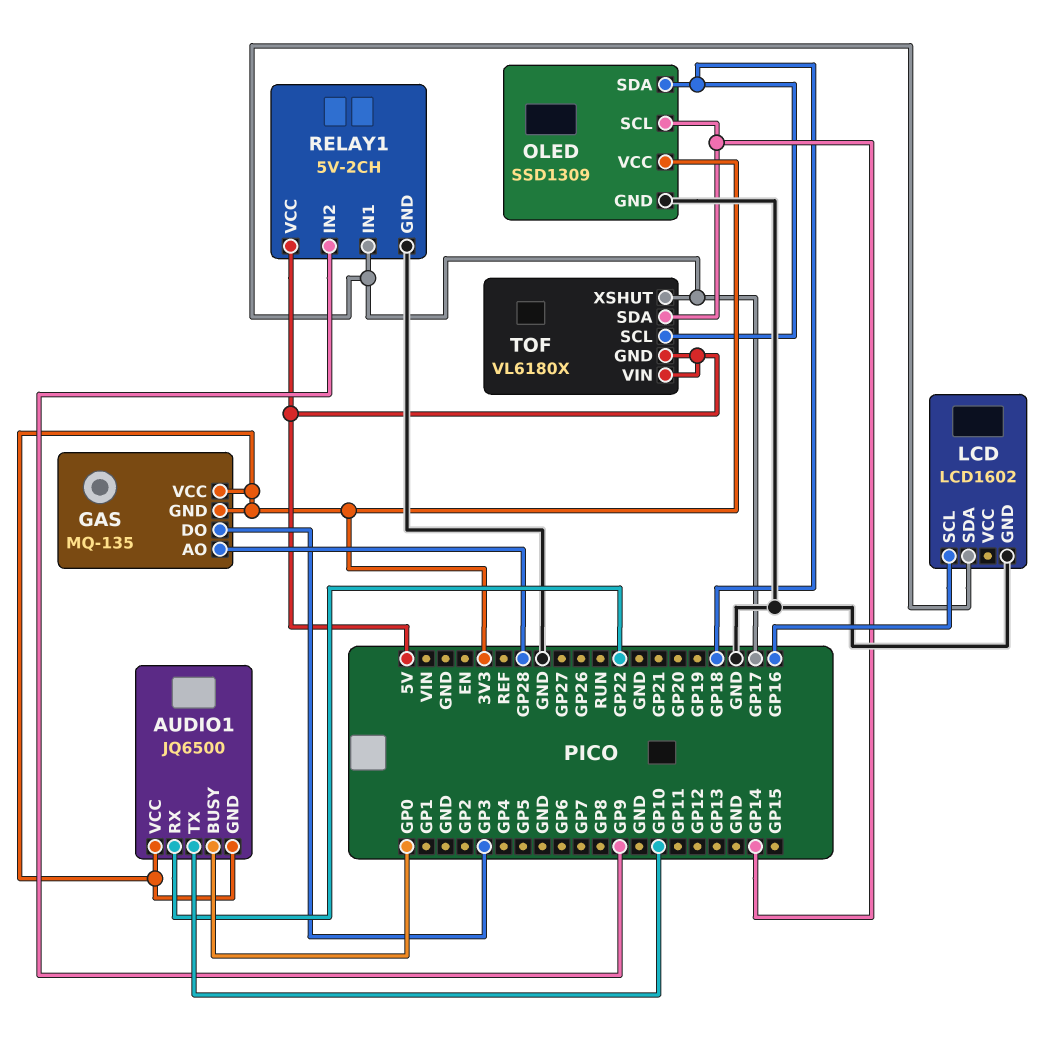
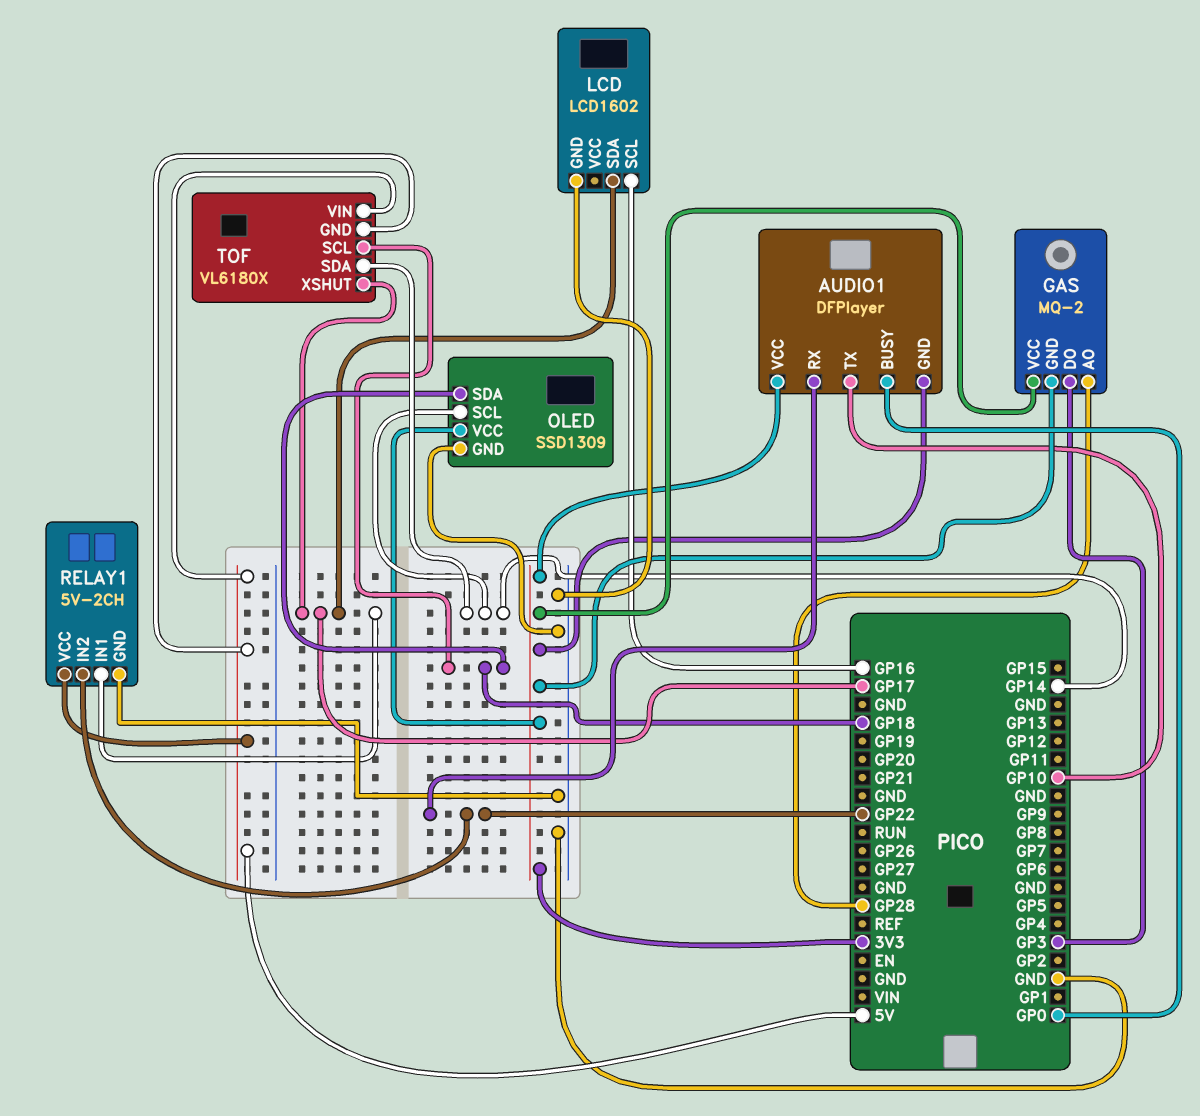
AUDIO1: JQ6500 -> DFPlayer
GAS: MQ-135 -> MQ-2
RELAY1 pin IN2: GP9 -> GP22

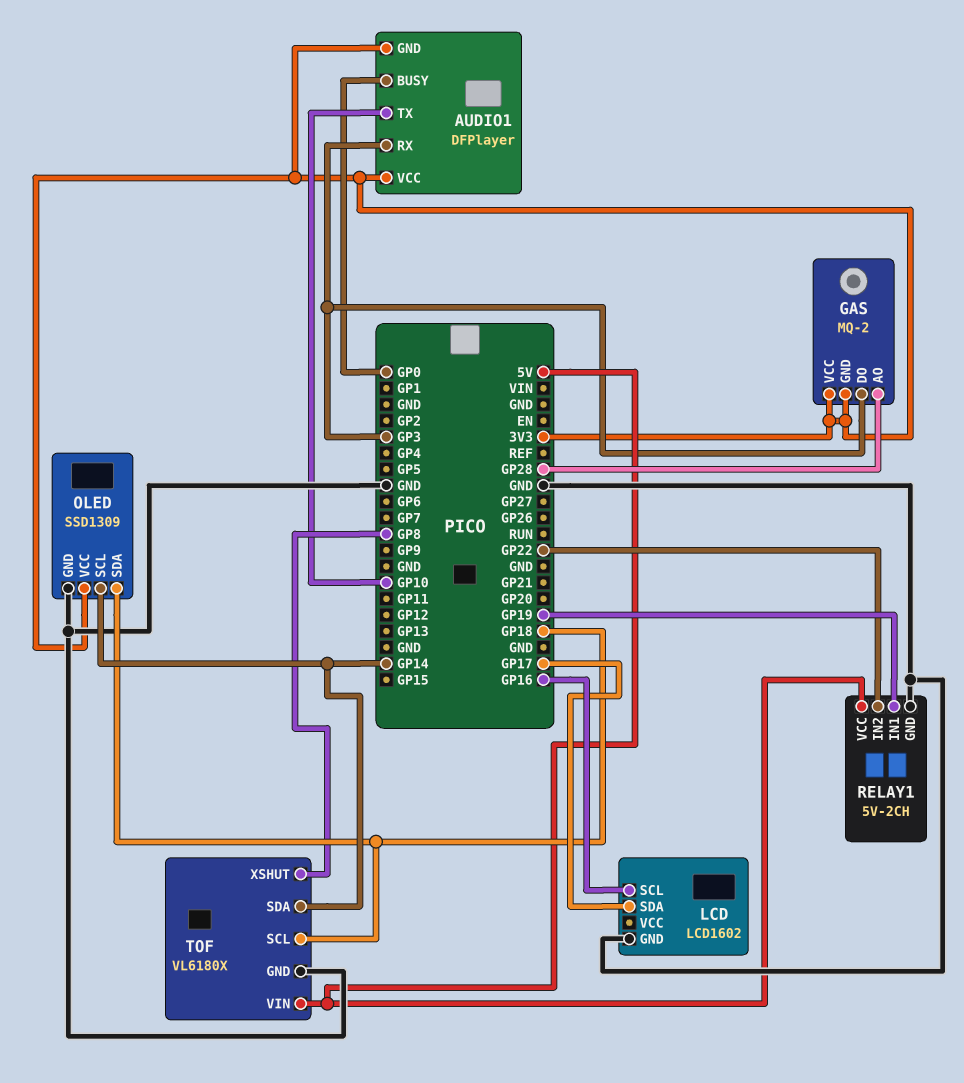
AUDIO1 pin RX: GP22 -> GP3
RELAY1 pin IN1: GP17 -> GP19
TOF pin GND: 5V -> GND
TOF pin XSHUT: GP17 -> GP8

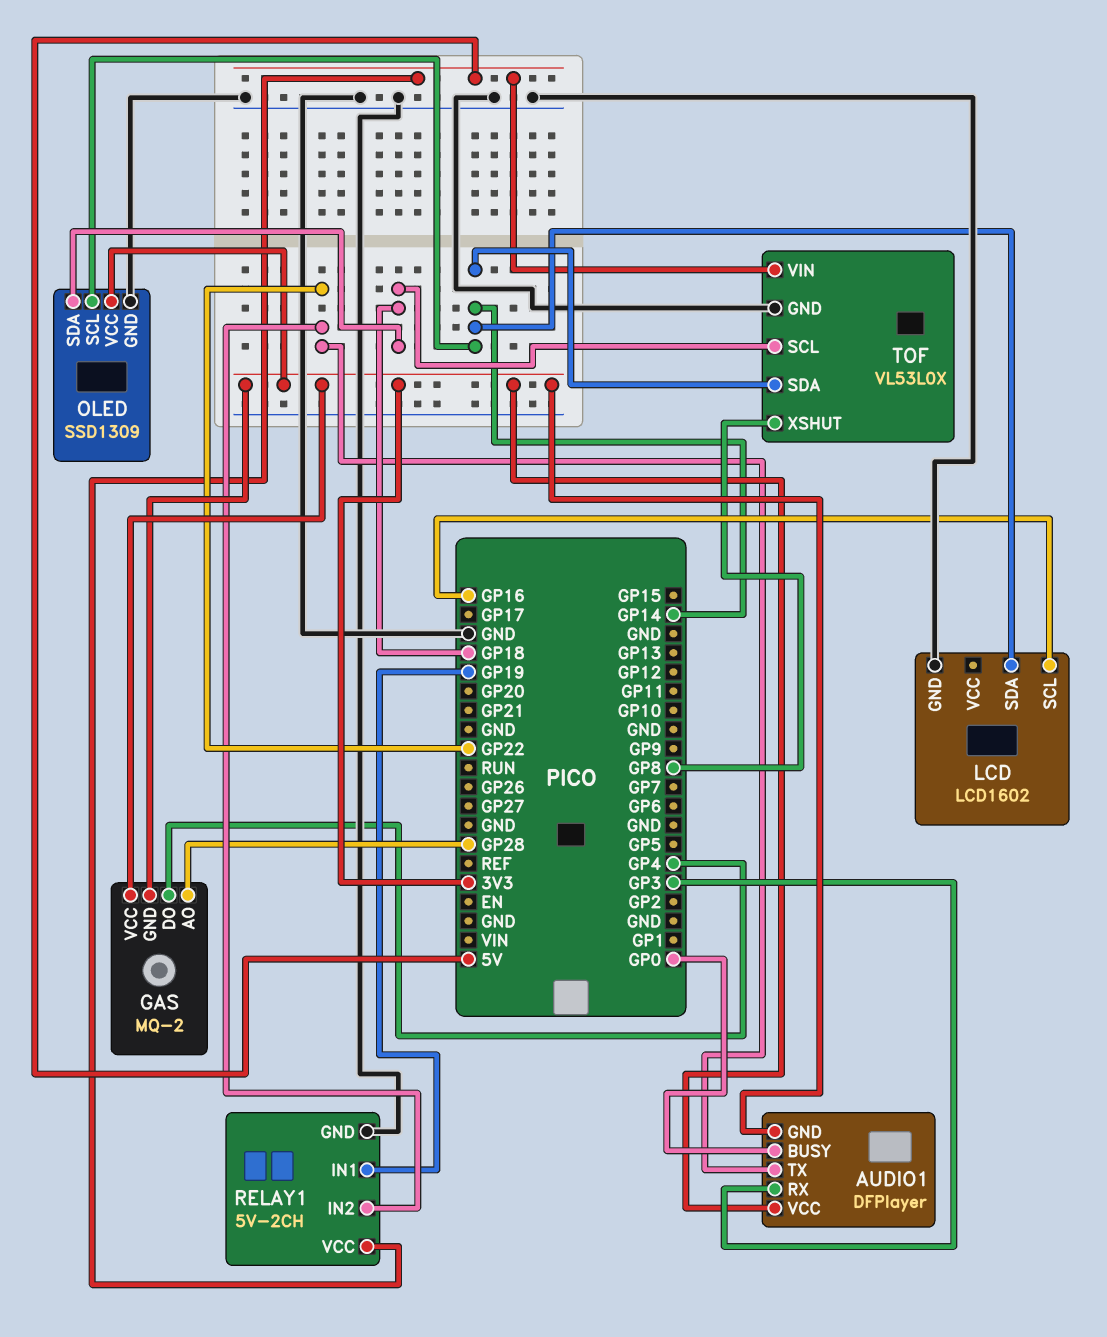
AUDIO1 pin TX: GP10 -> GP22
GAS pin DO: GP3 -> GP4
LCD pin SDA: GP17 -> GP14
TOF: VL6180X -> VL53L0X

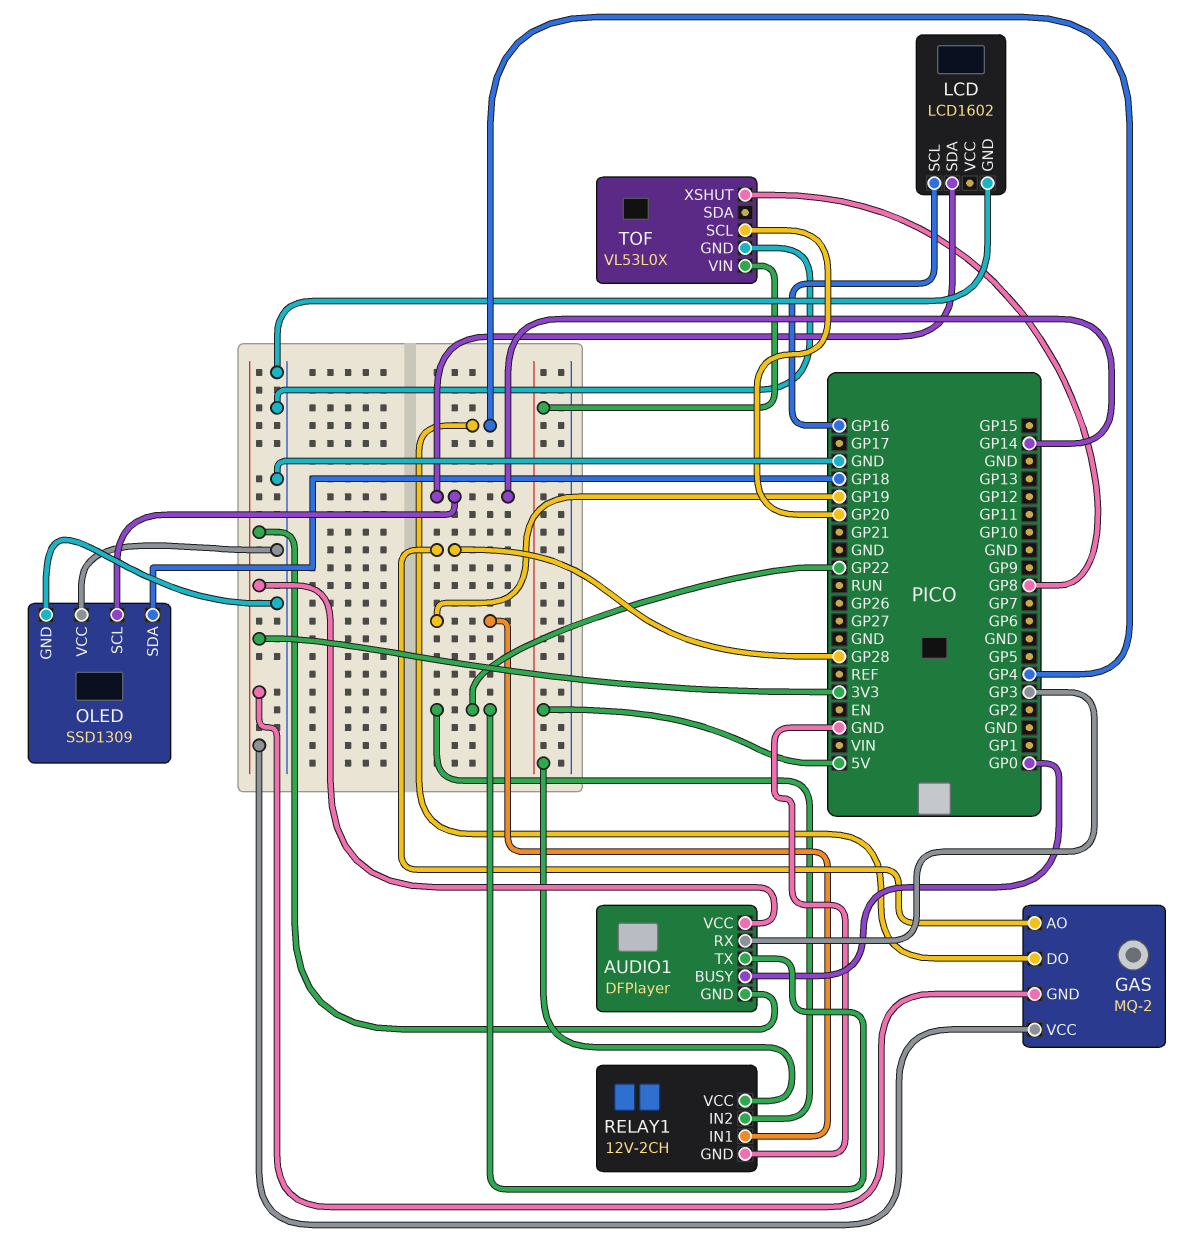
OLED pin VCC: 3V3 -> GND
RELAY1: 5V-2CH -> 12V-2CH
TOF pin SCL: GP18 -> GP20
TOF pin SDA: GP14 -> none

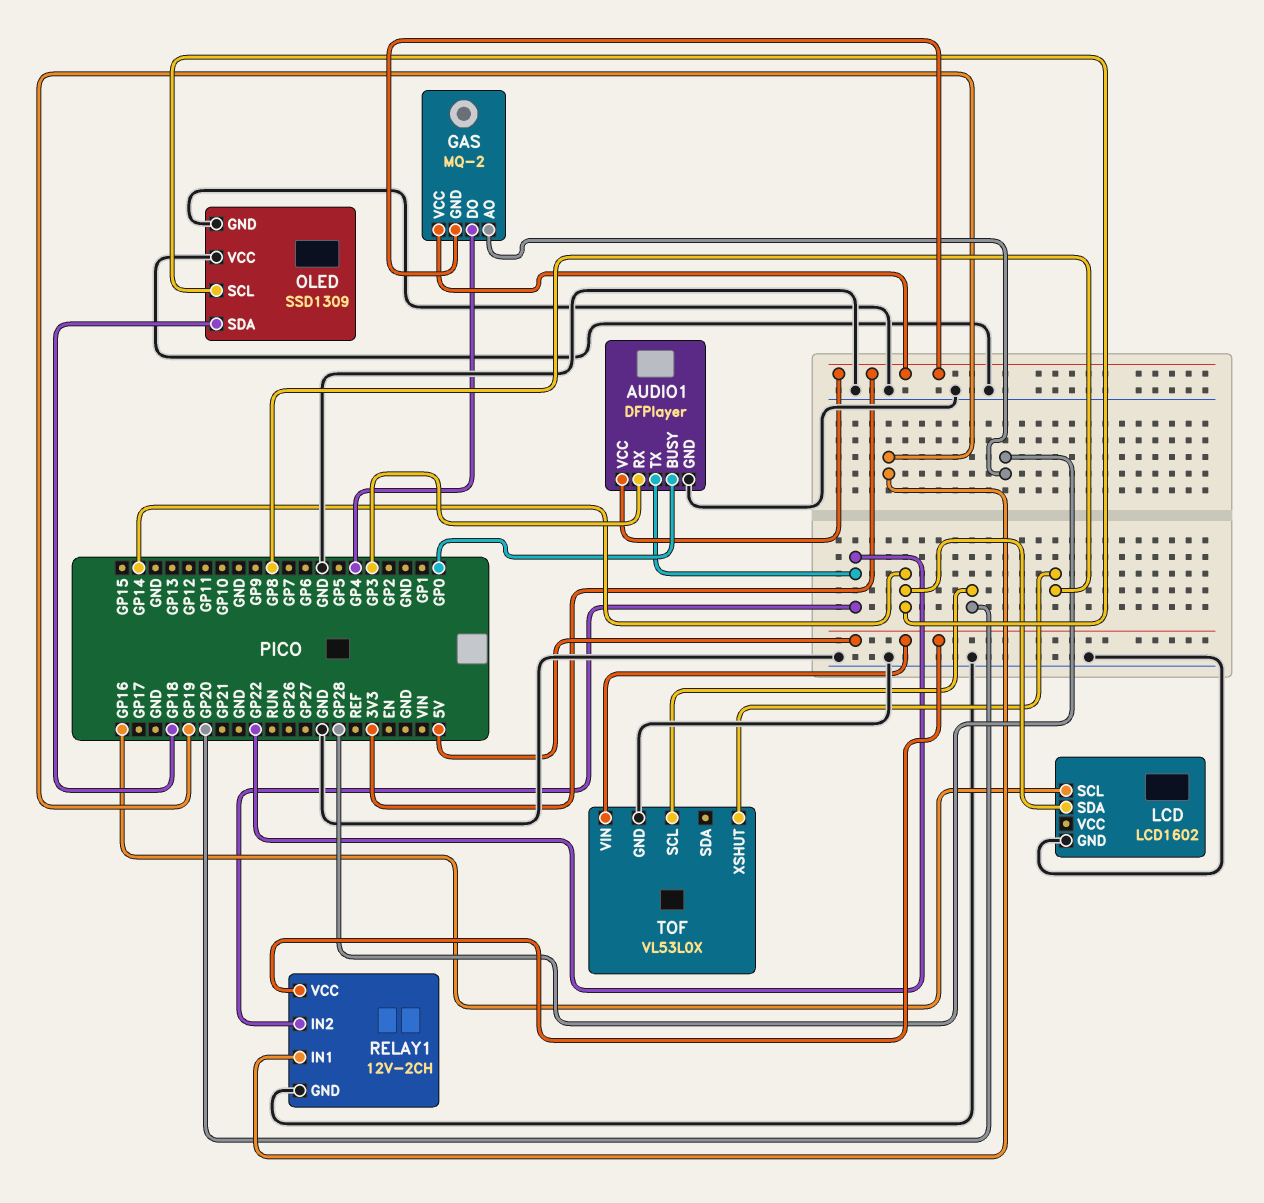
AUDIO1 pin GND: 3V3 -> GND

